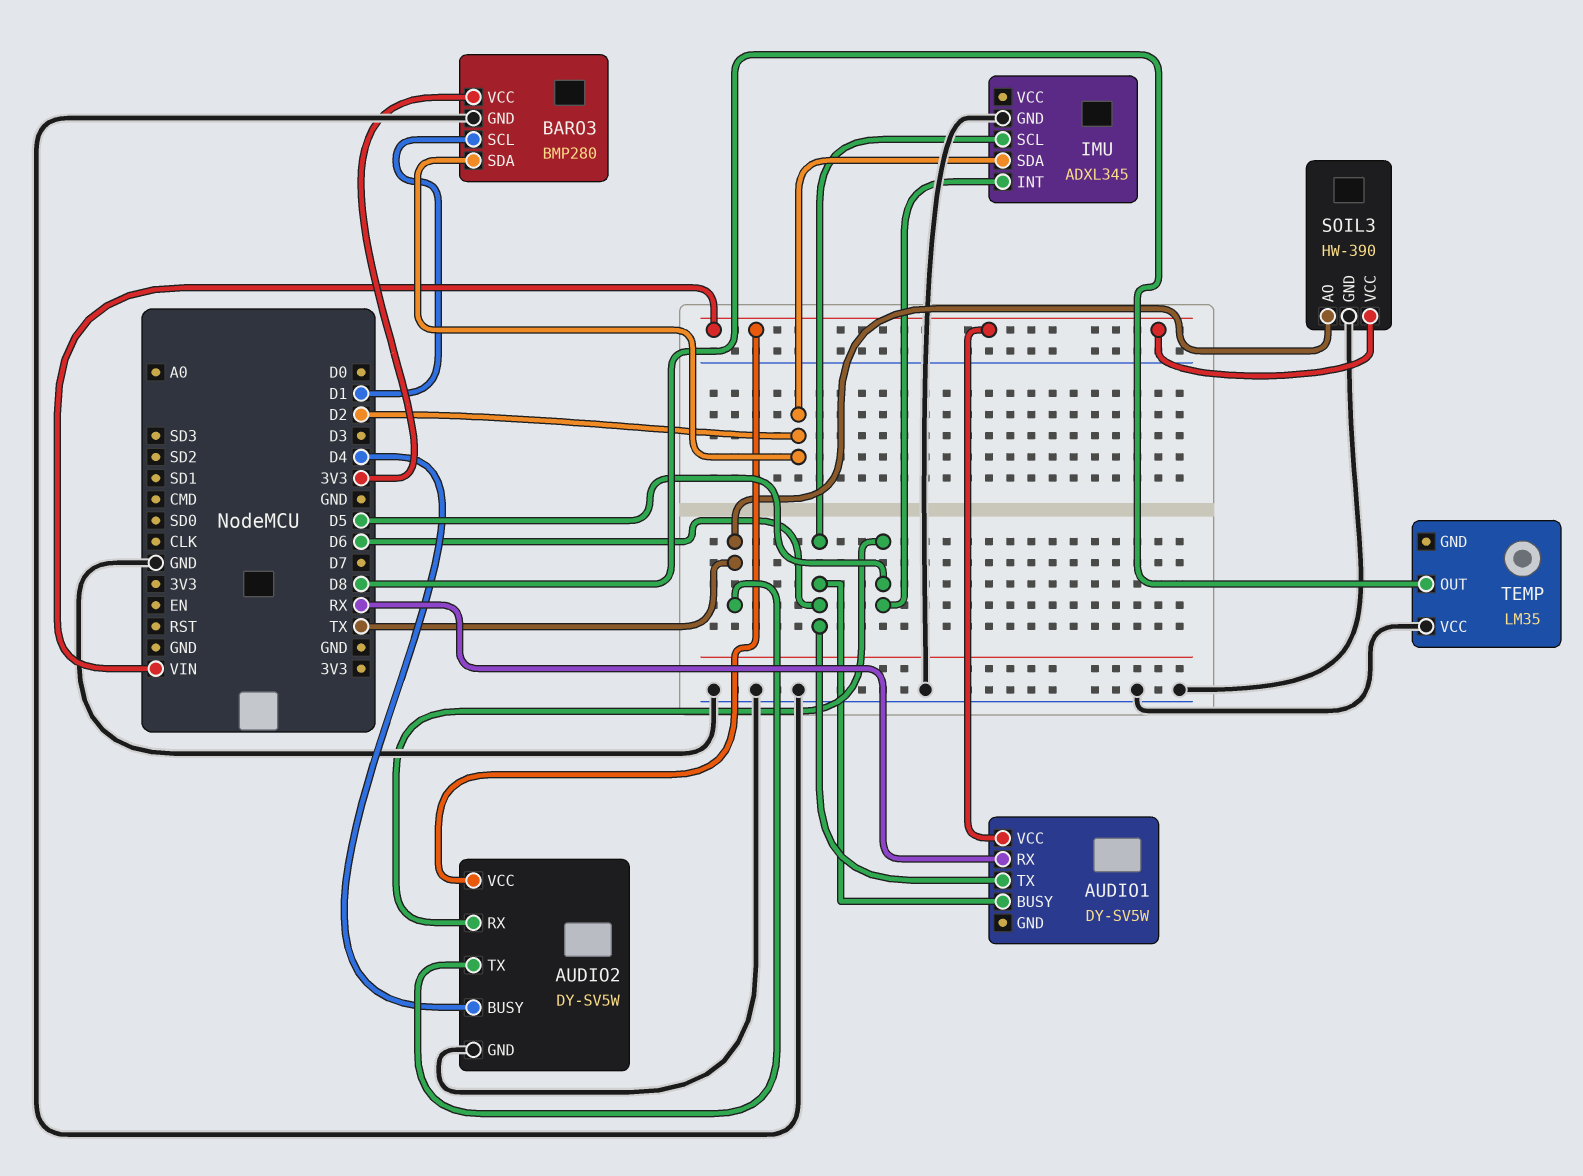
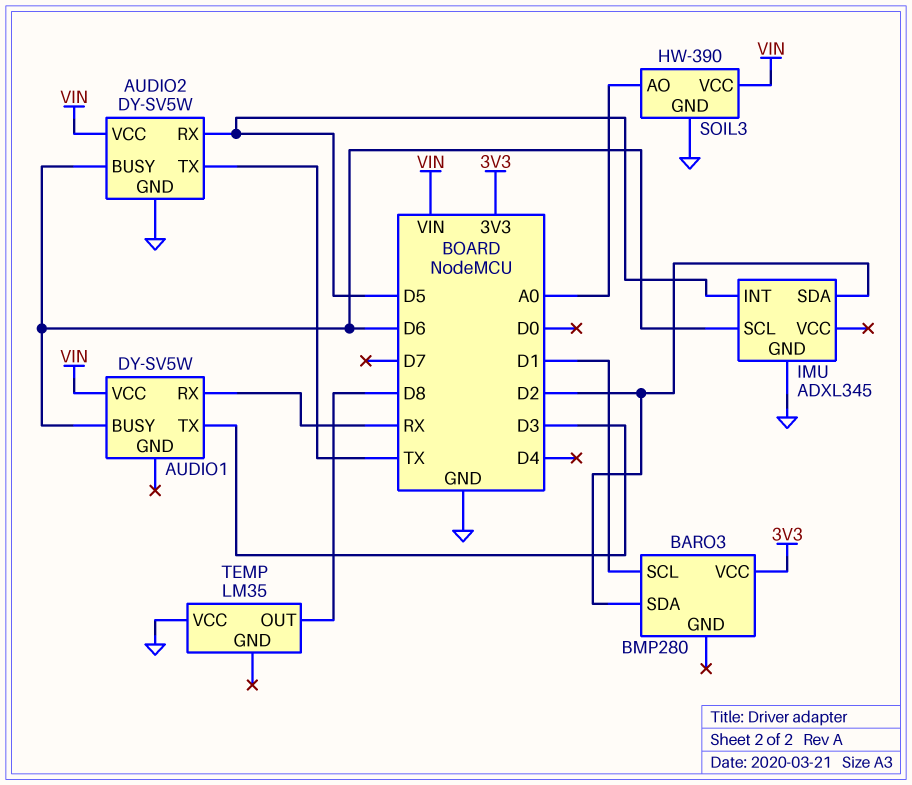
AUDIO1 pin TX: D6 -> D3
AUDIO2 pin BUSY: D4 -> D6
BARO3 pin GND: GND -> none
SOIL3 pin AO: TX -> A0

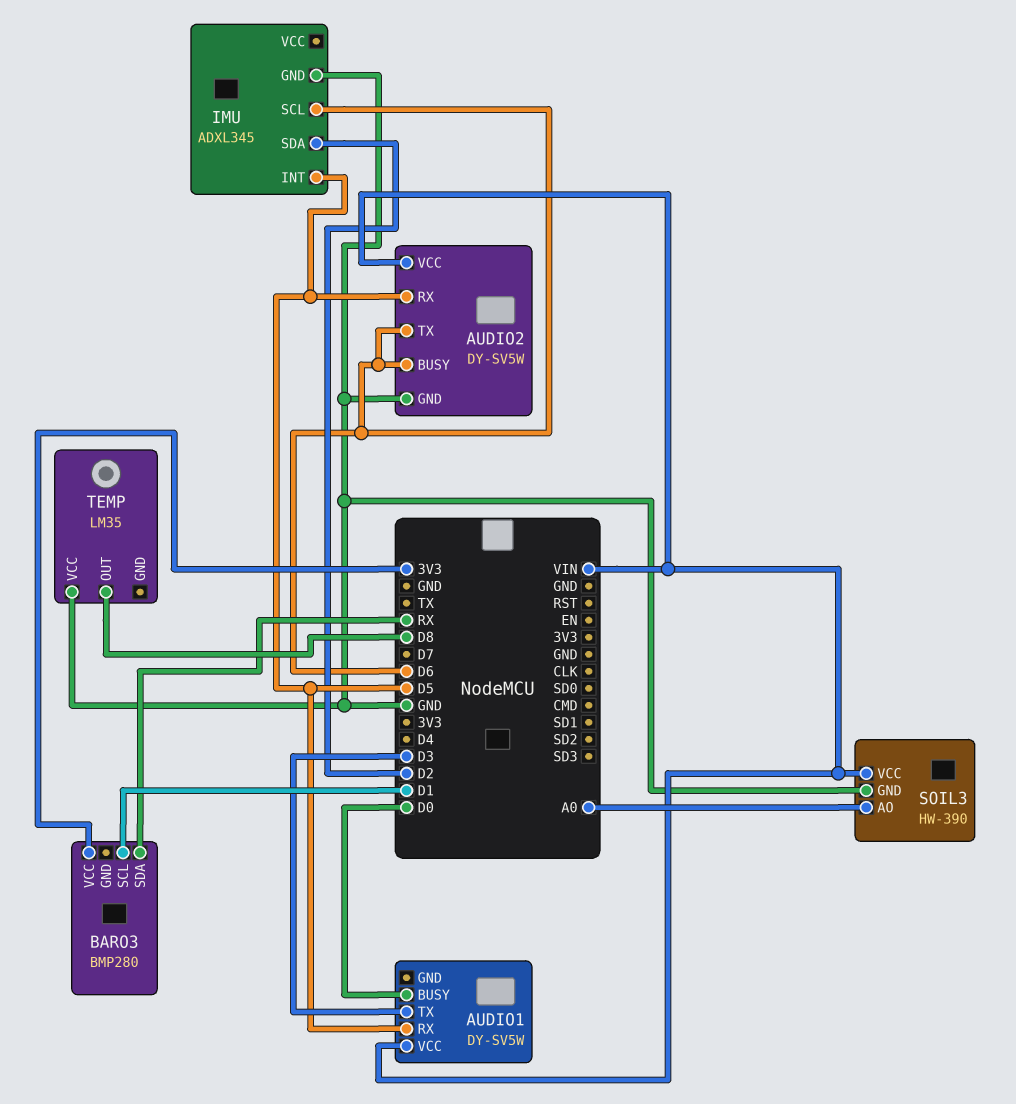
AUDIO1 pin BUSY: D6 -> D0
AUDIO1 pin RX: RX -> D5
AUDIO2 pin TX: TX -> D6
BARO3 pin SDA: D2 -> RX

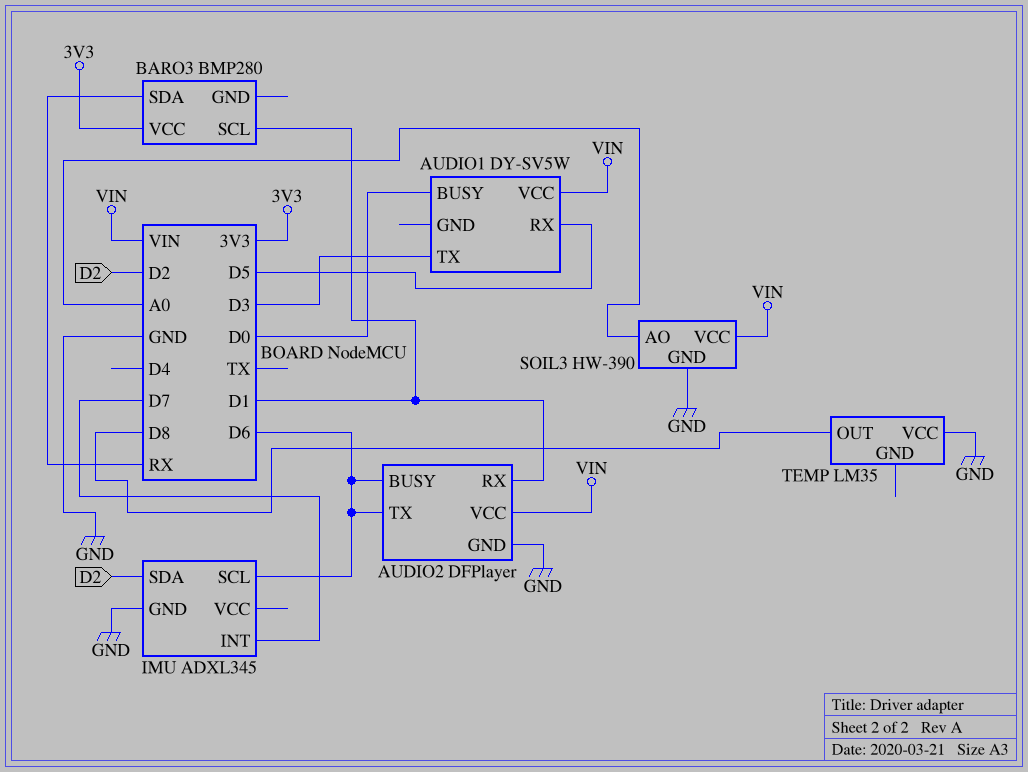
AUDIO2: DY-SV5W -> DFPlayer
AUDIO2 pin RX: D5 -> D1
IMU pin INT: D5 -> D7

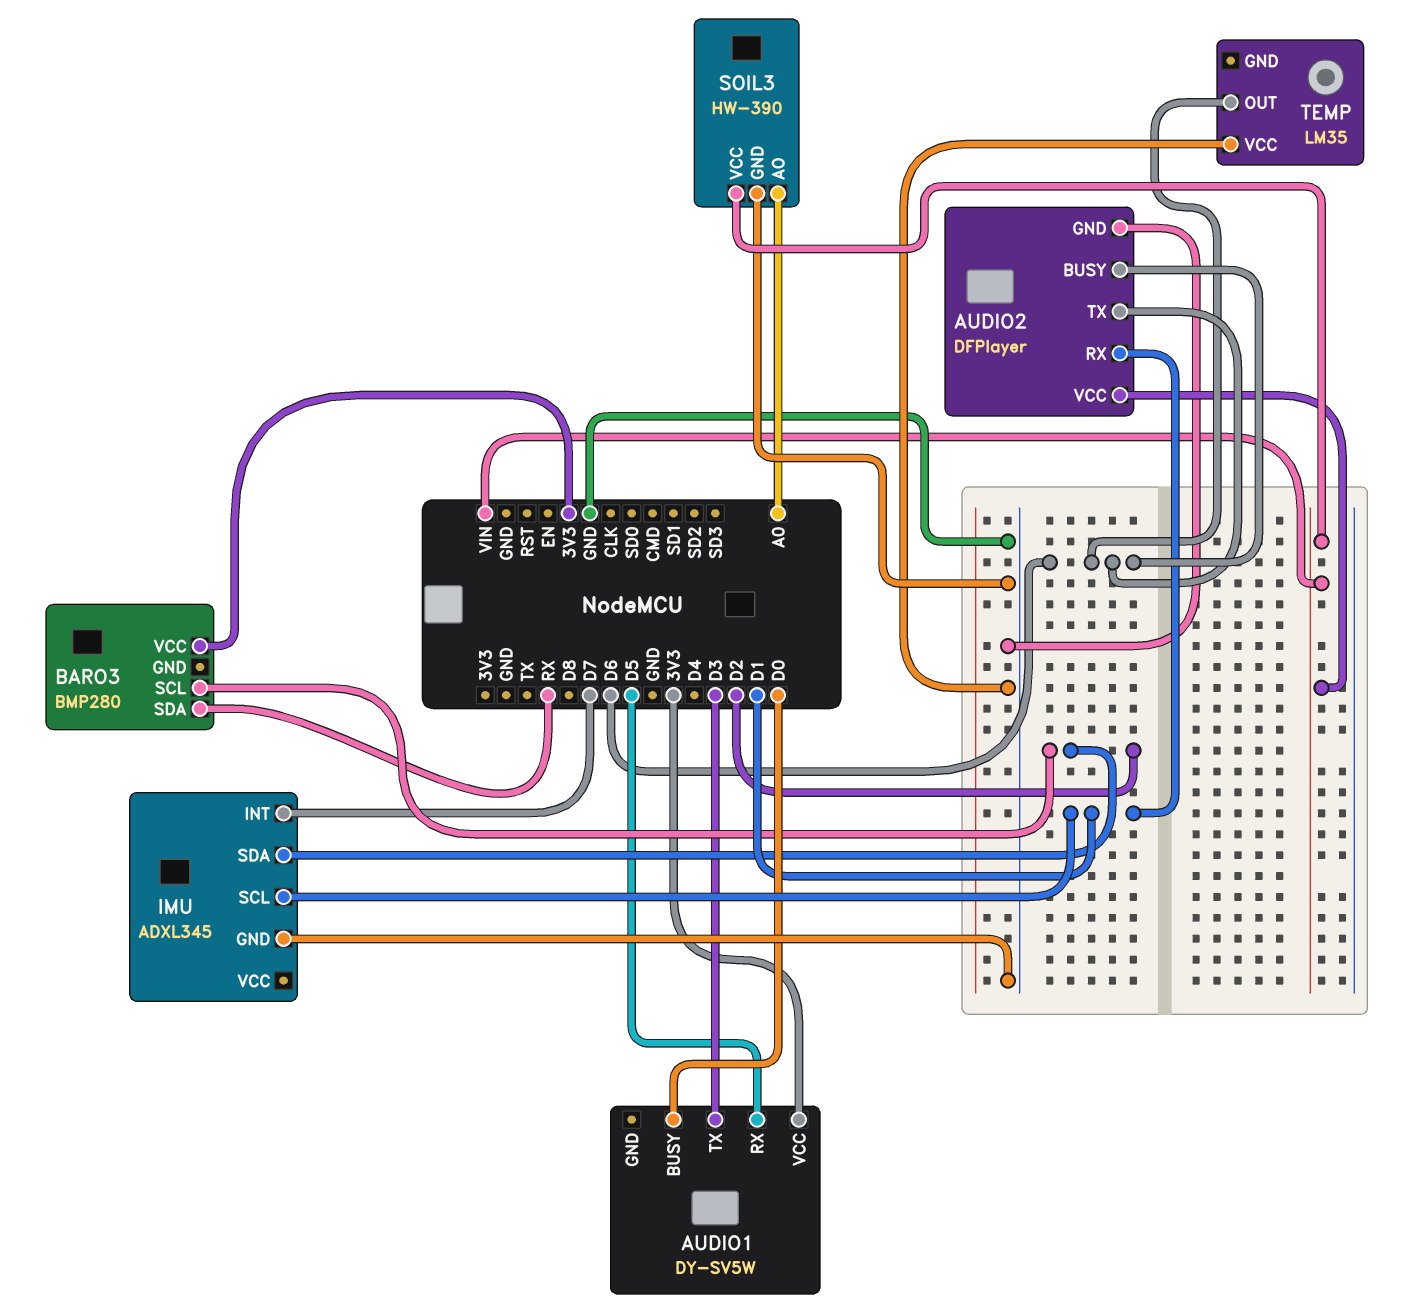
AUDIO1 pin VCC: VIN -> 3V3
BARO3 pin SCL: D1 -> D2
IMU pin SCL: D6 -> D1
TEMP pin OUT: D8 -> D6

